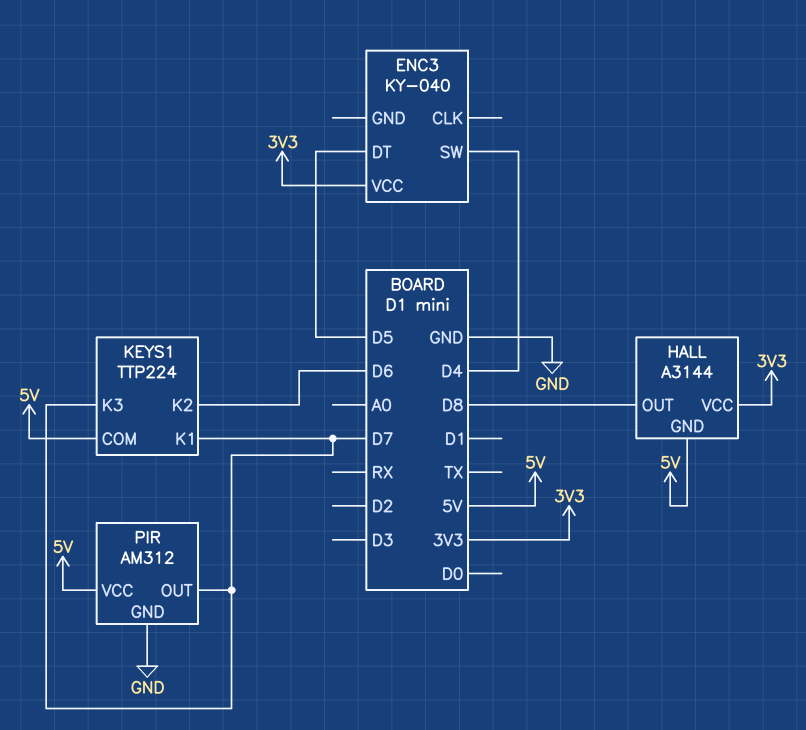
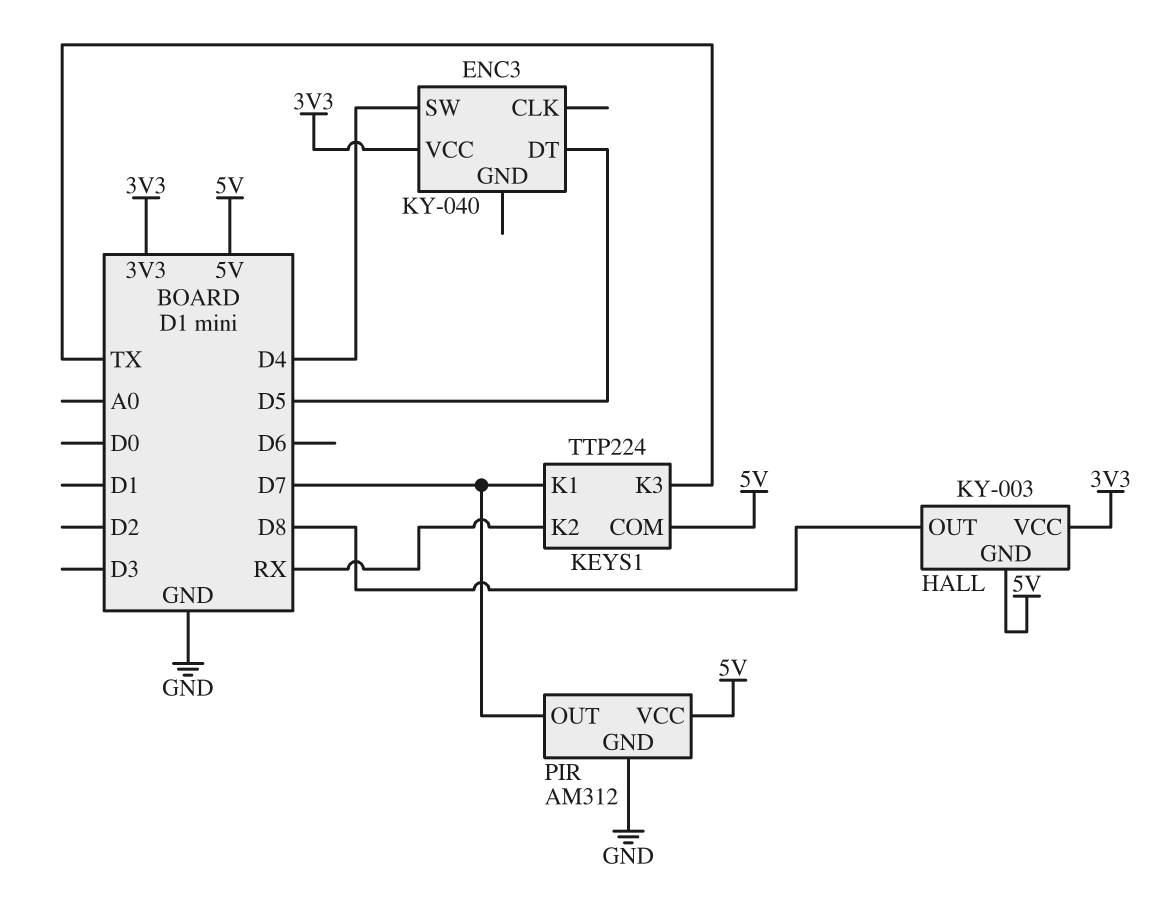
HALL: A3144 -> KY-003
KEYS1 pin K2: D6 -> RX
KEYS1 pin K3: D7 -> TX

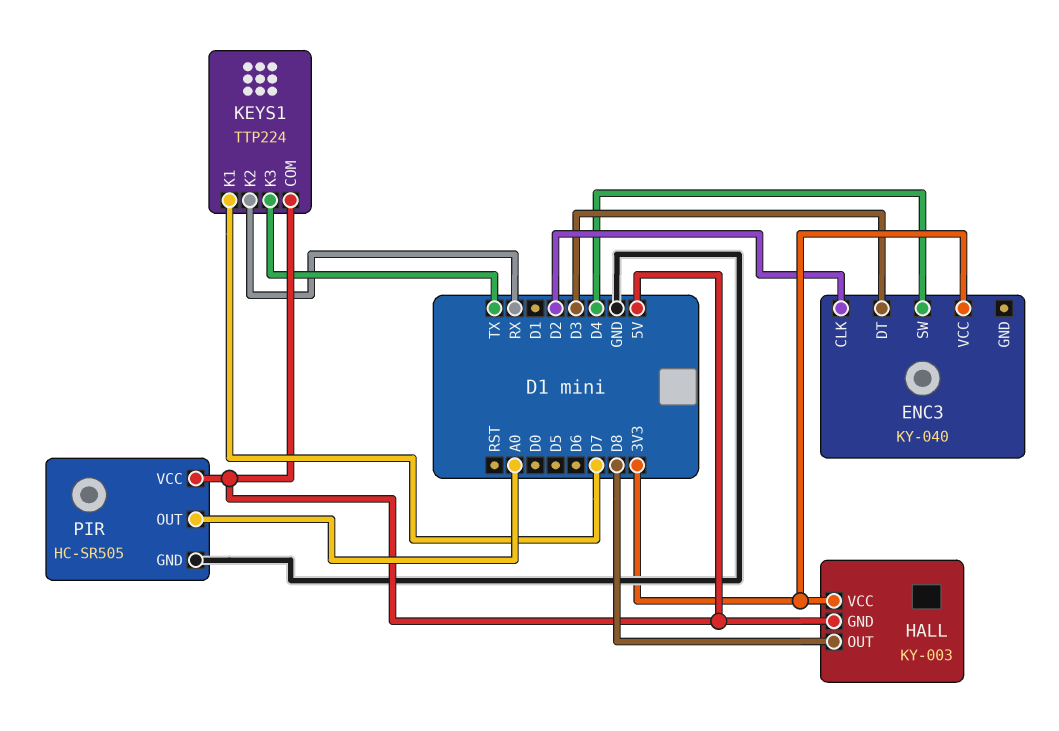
ENC3 pin CLK: none -> D2
ENC3 pin DT: D5 -> D3
PIR: AM312 -> HC-SR505
PIR pin OUT: D7 -> A0

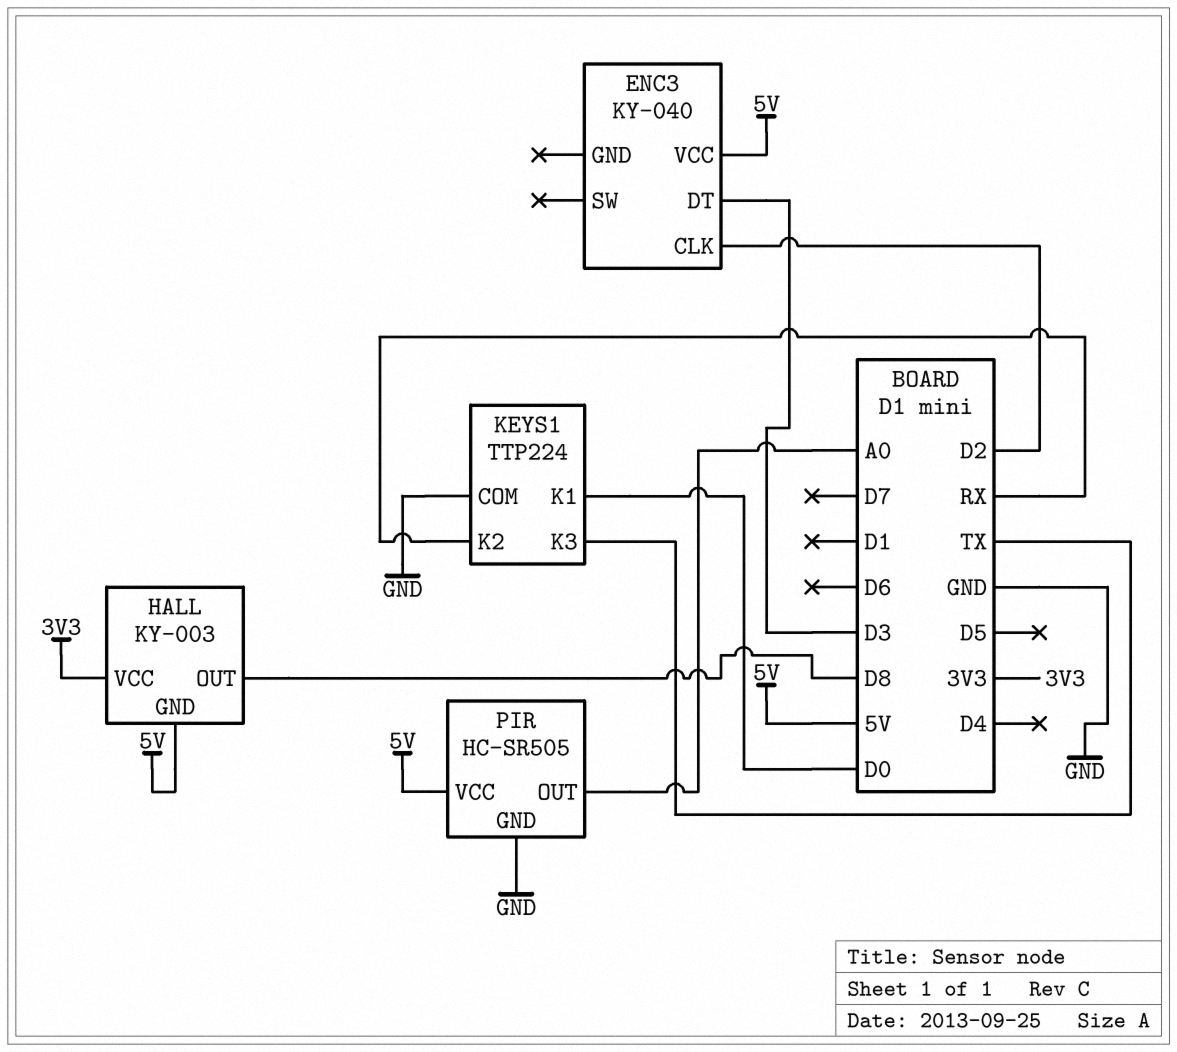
ENC3 pin SW: D4 -> none
ENC3 pin VCC: 3V3 -> 5V
KEYS1 pin COM: 5V -> GND
KEYS1 pin K1: D7 -> D0

